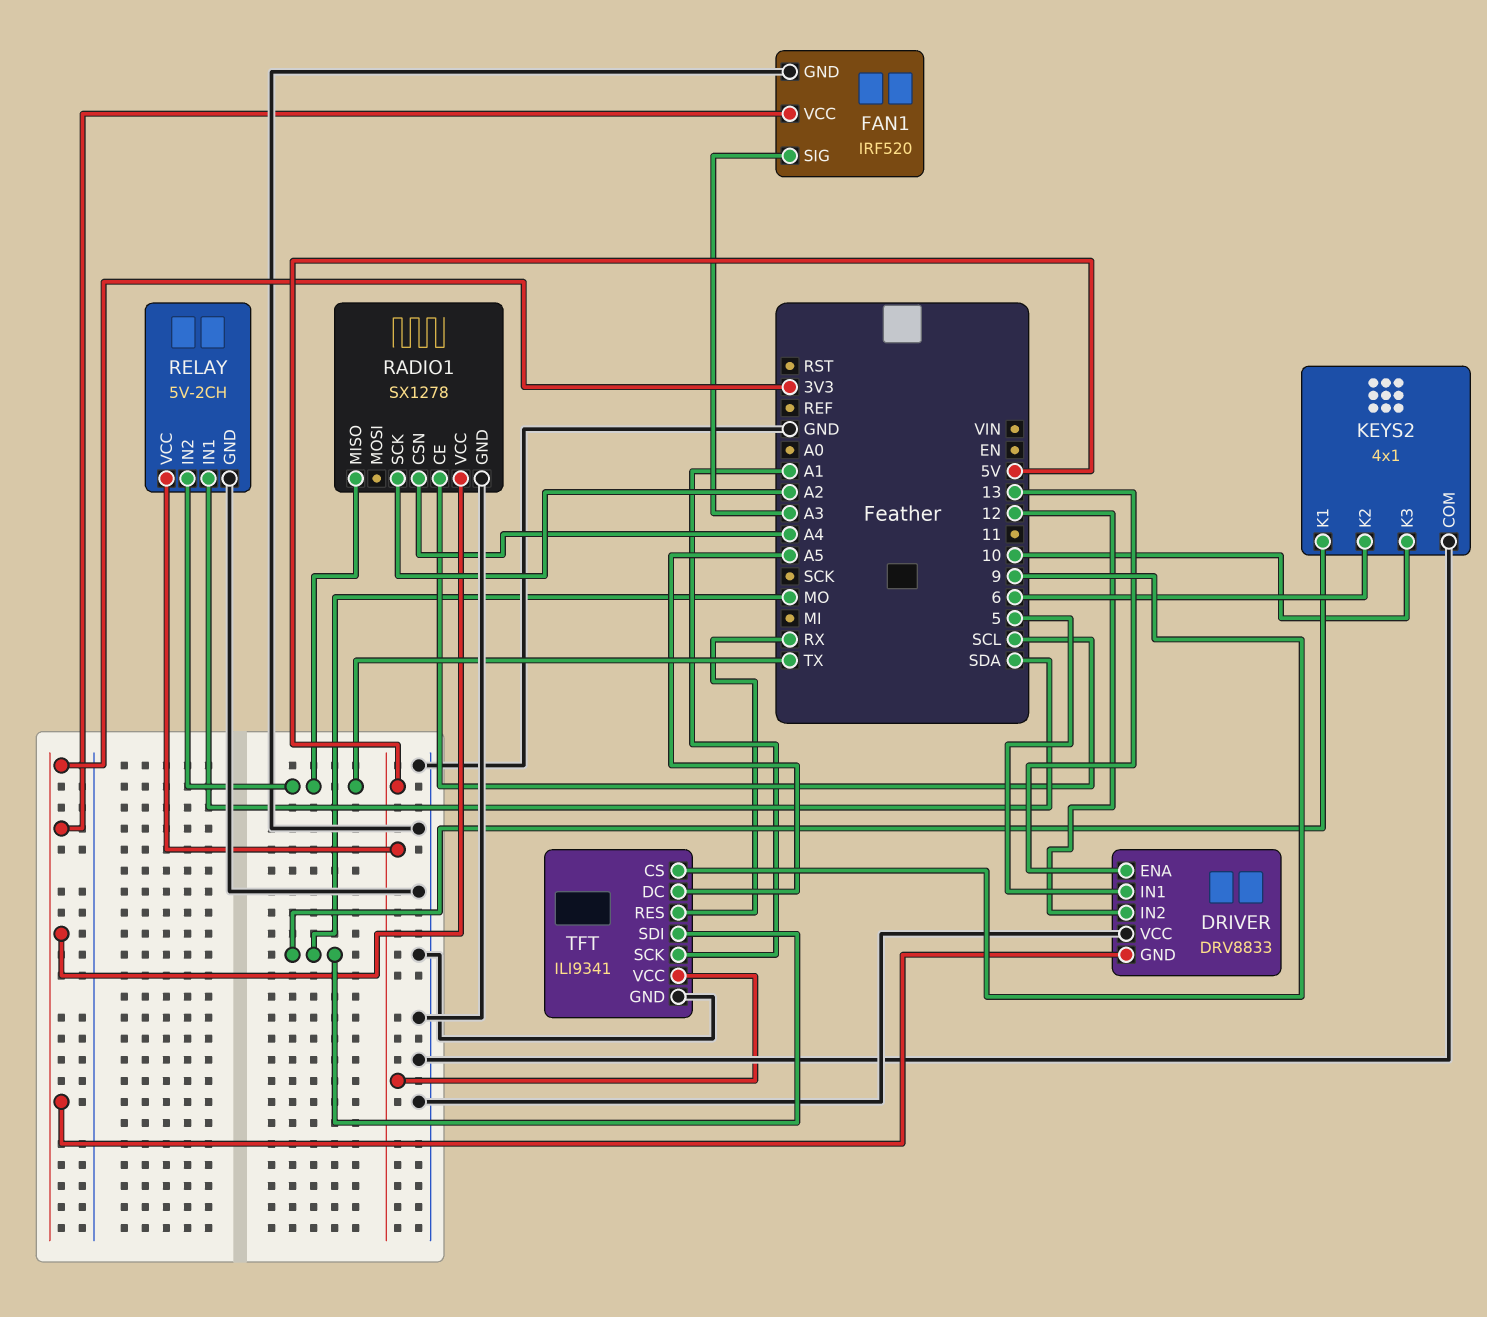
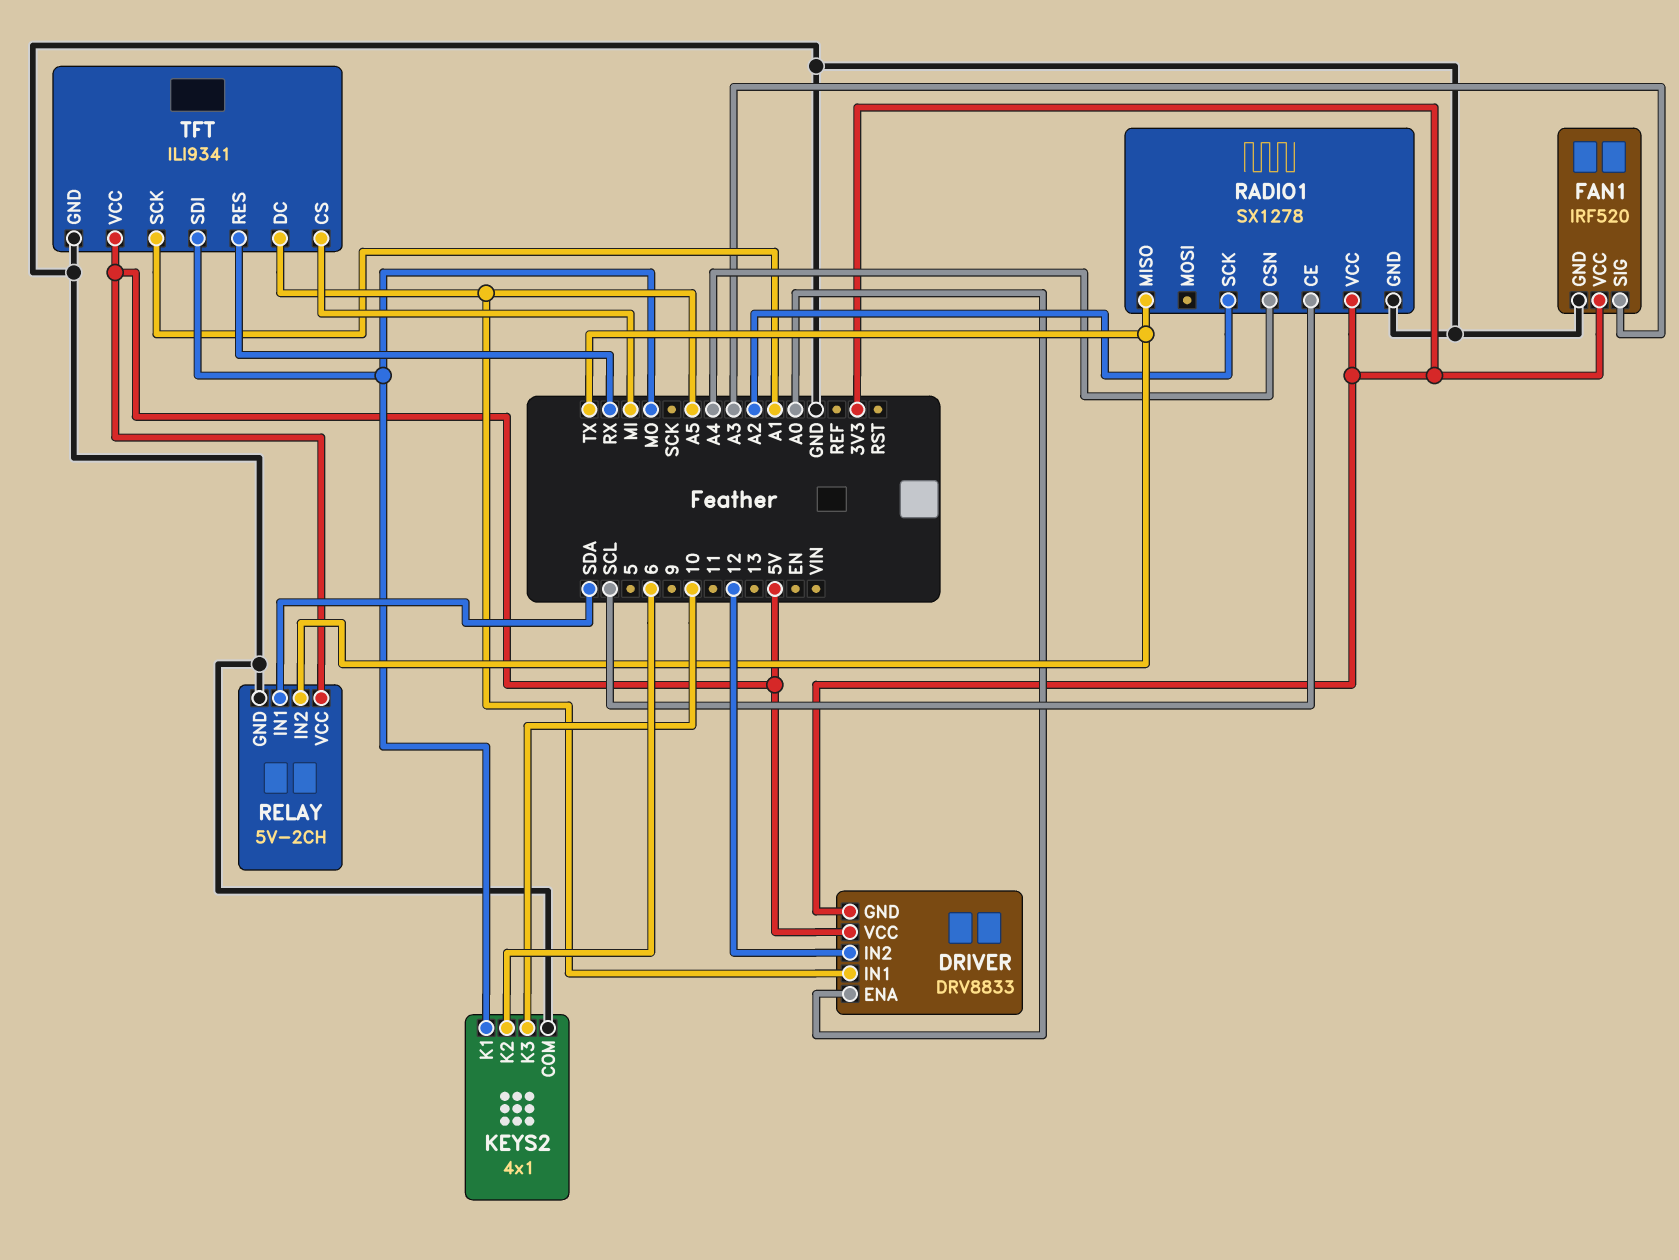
DRIVER pin ENA: 13 -> A0
DRIVER pin IN1: 5 -> A5
DRIVER pin VCC: GND -> 5V
TFT pin CS: 9 -> MI

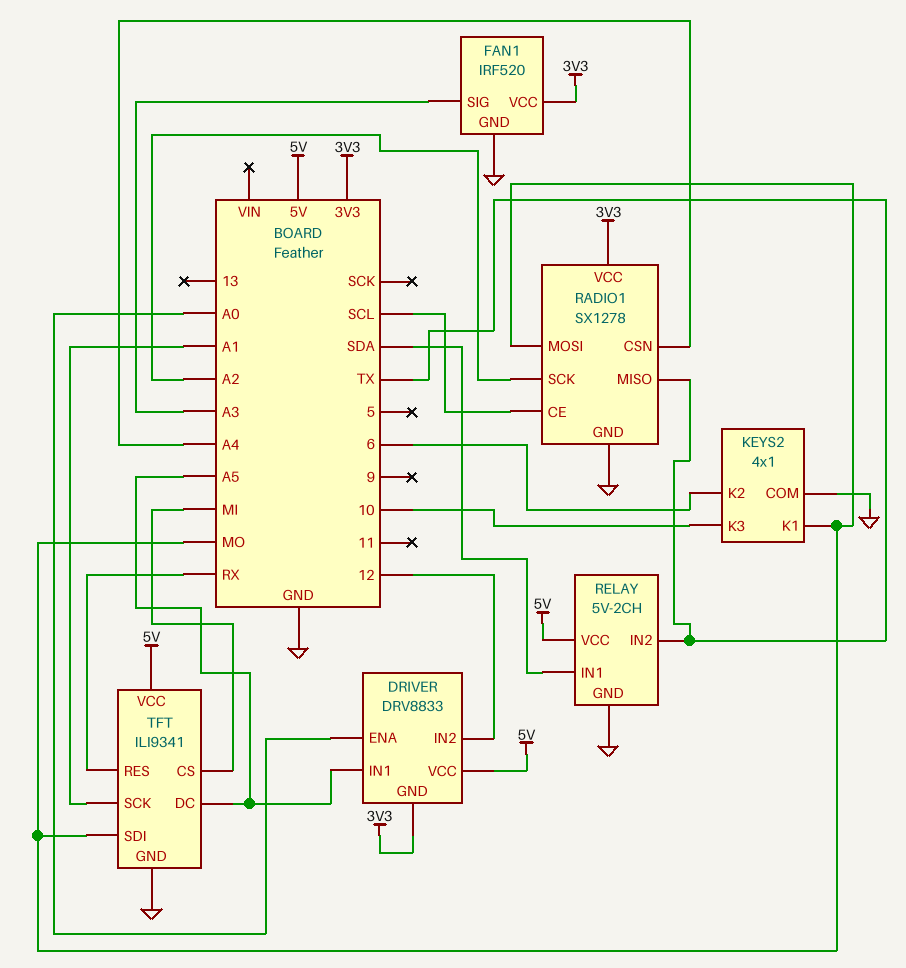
RADIO1 pin MOSI: none -> MO

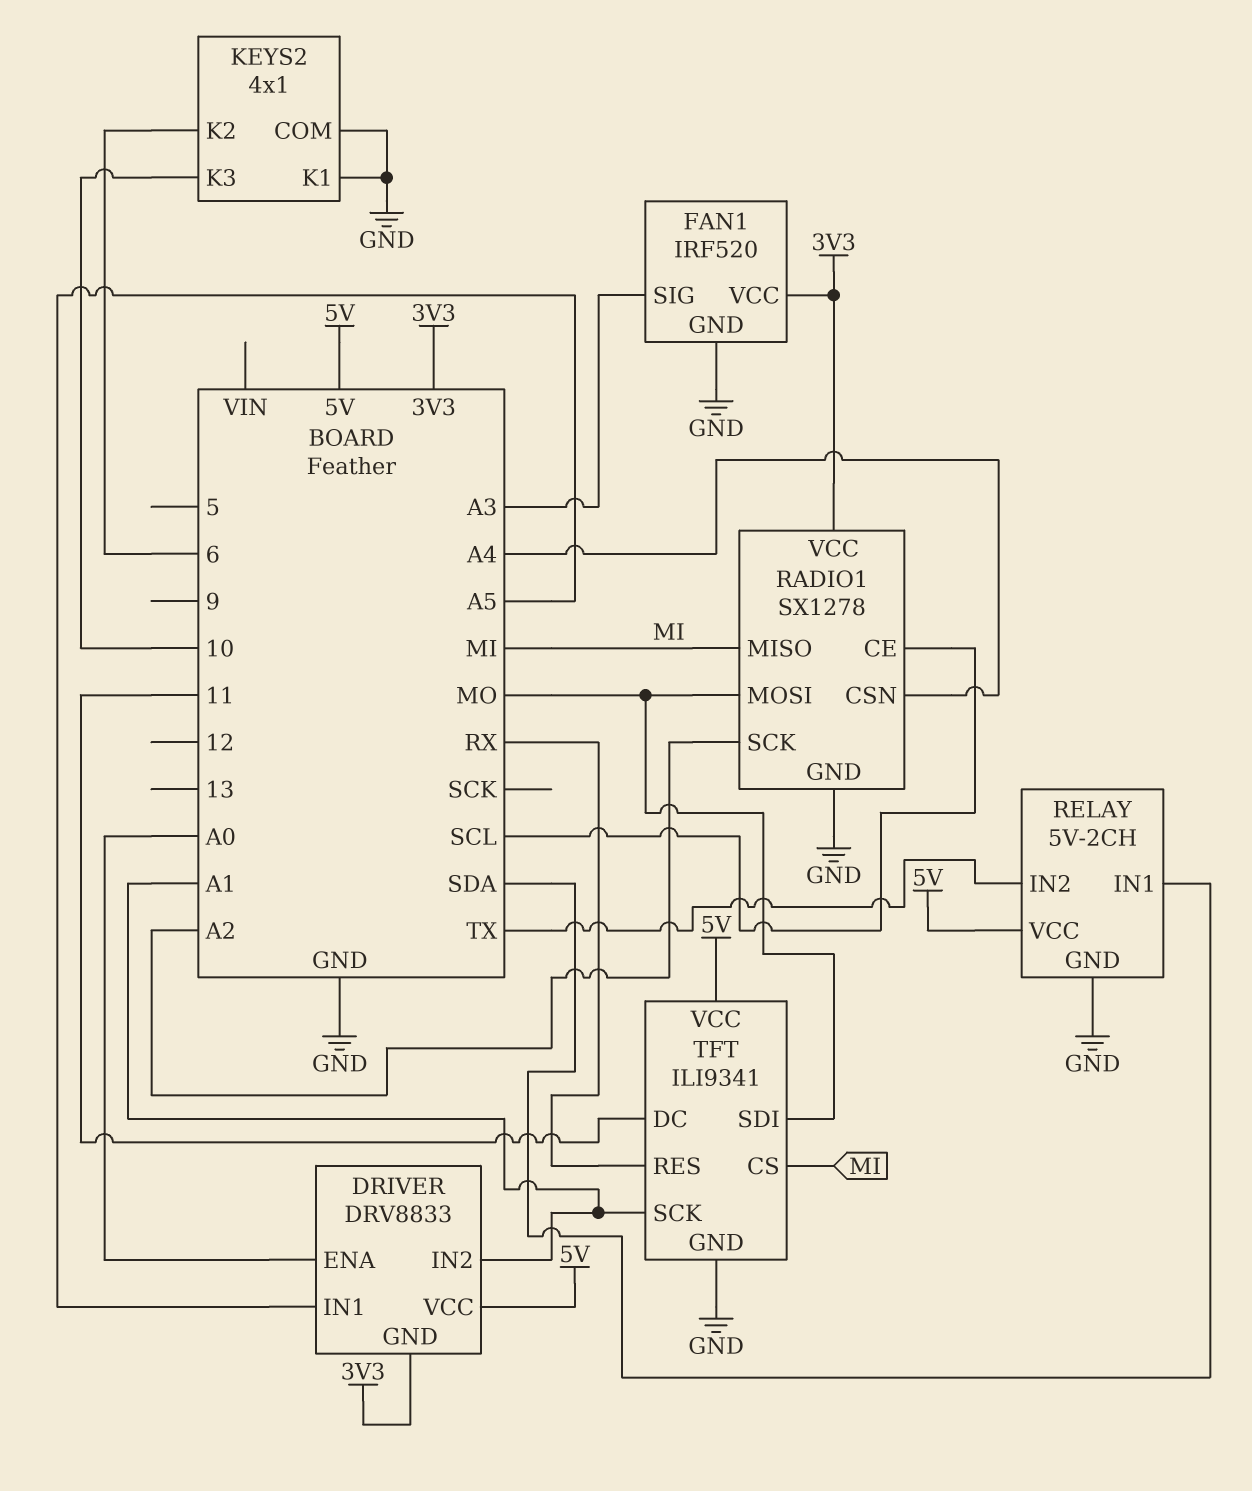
DRIVER pin IN2: 12 -> A1
KEYS2 pin K1: MO -> GND
RADIO1 pin MISO: TX -> MI
TFT pin DC: A5 -> 11

